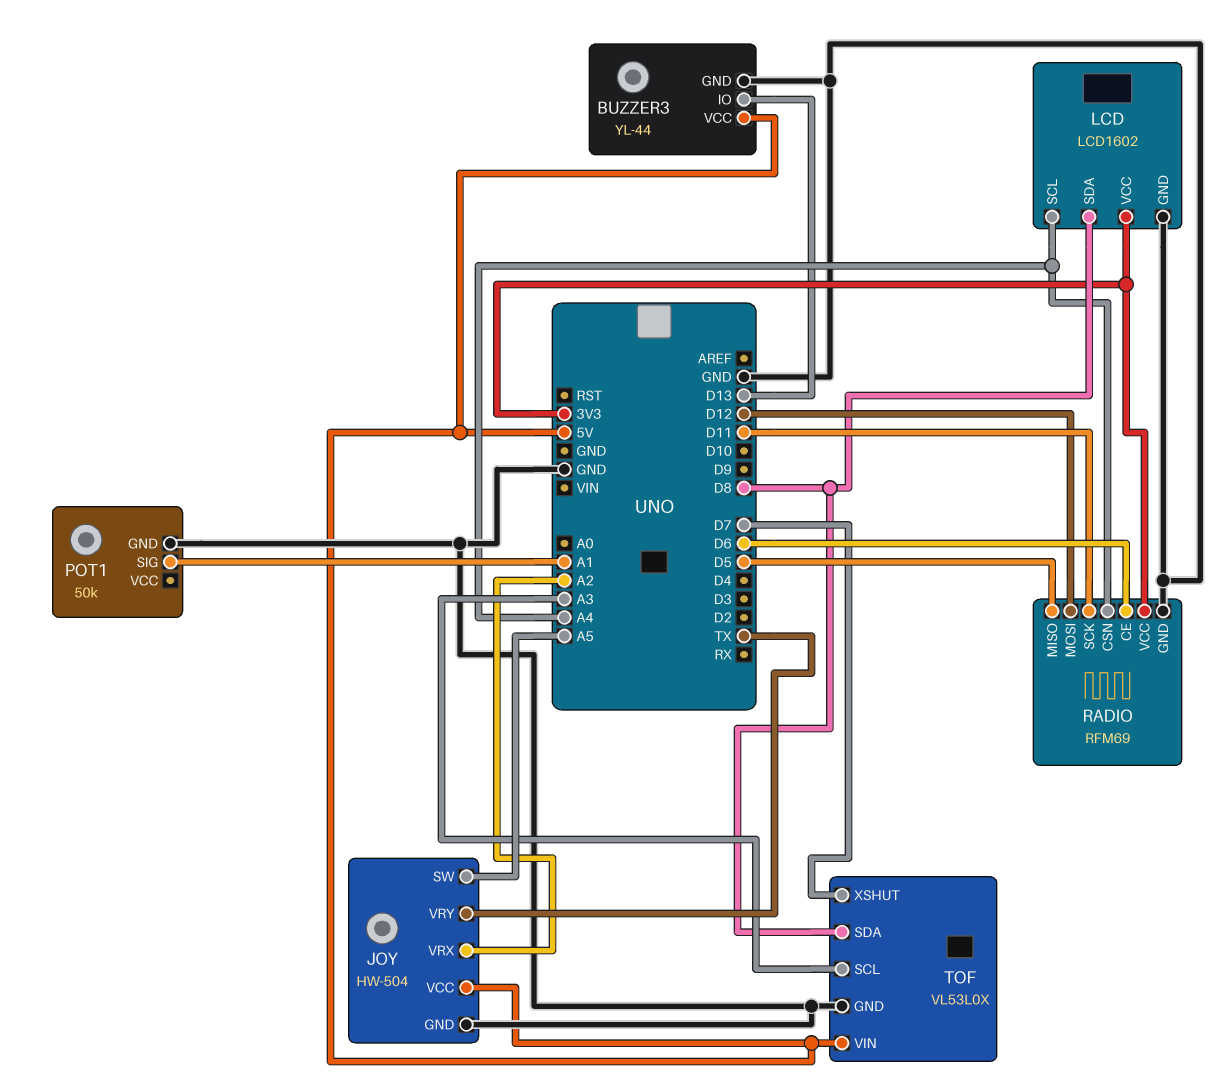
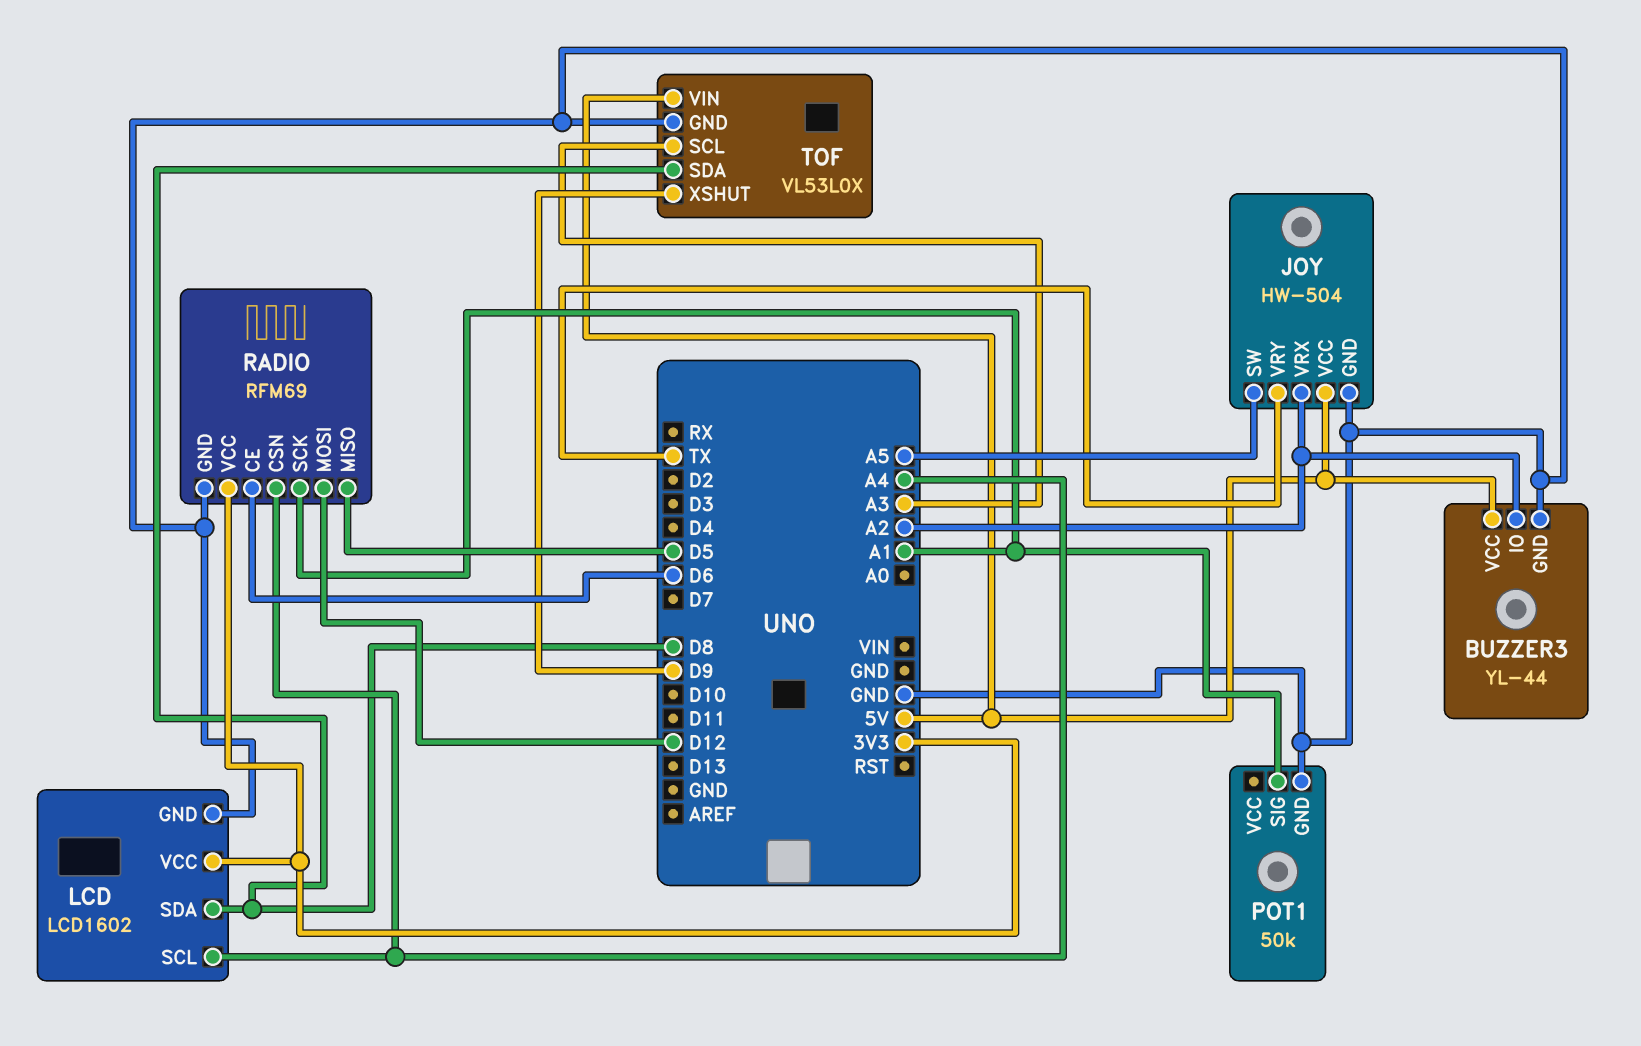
BUZZER3 pin IO: D13 -> A2
RADIO pin SCK: D11 -> A1
TOF pin XSHUT: D7 -> D9

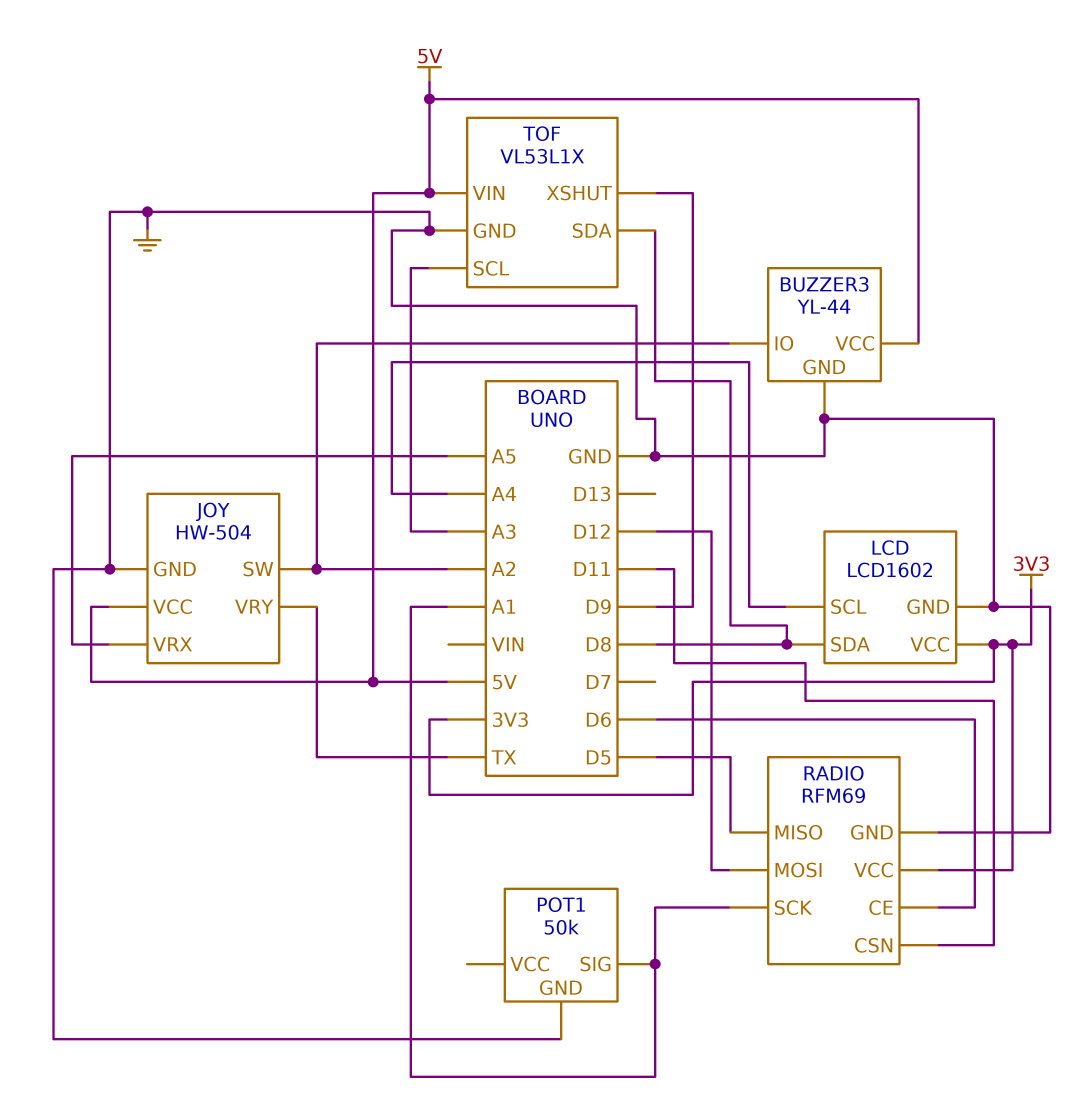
JOY pin SW: A5 -> A2
JOY pin VRX: A2 -> A5
RADIO pin CSN: A4 -> D11
TOF: VL53L0X -> VL53L1X

